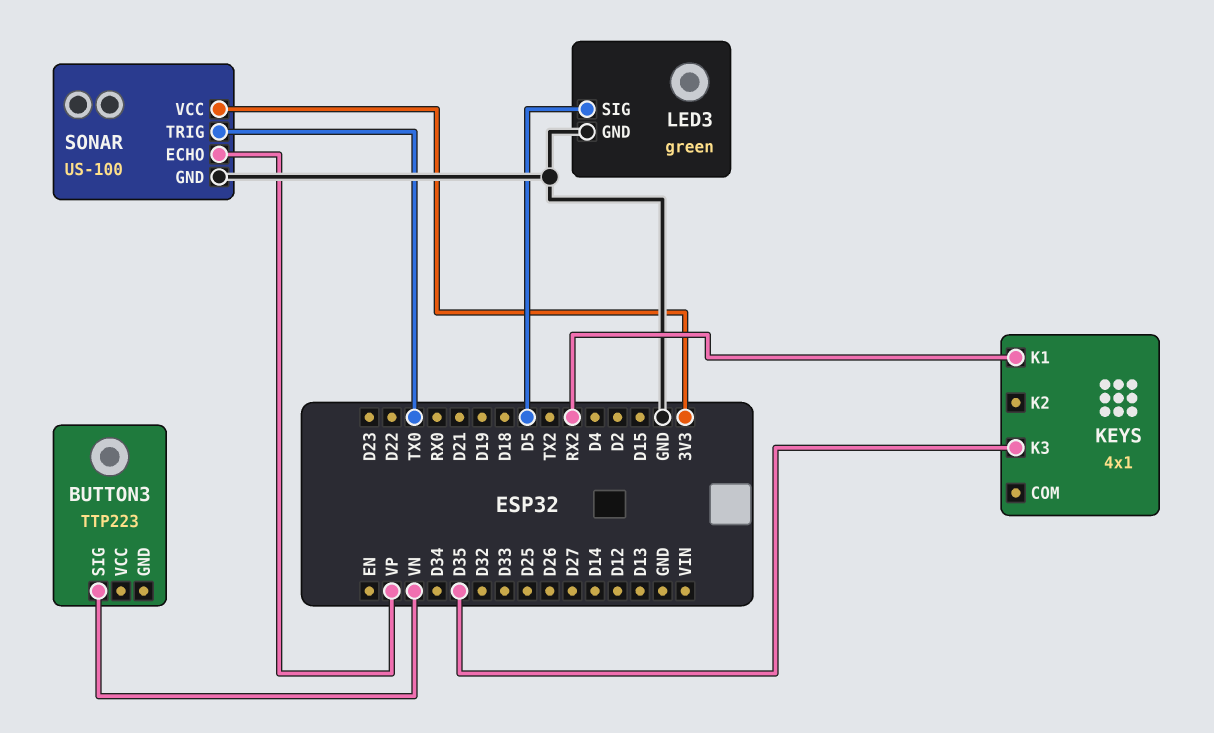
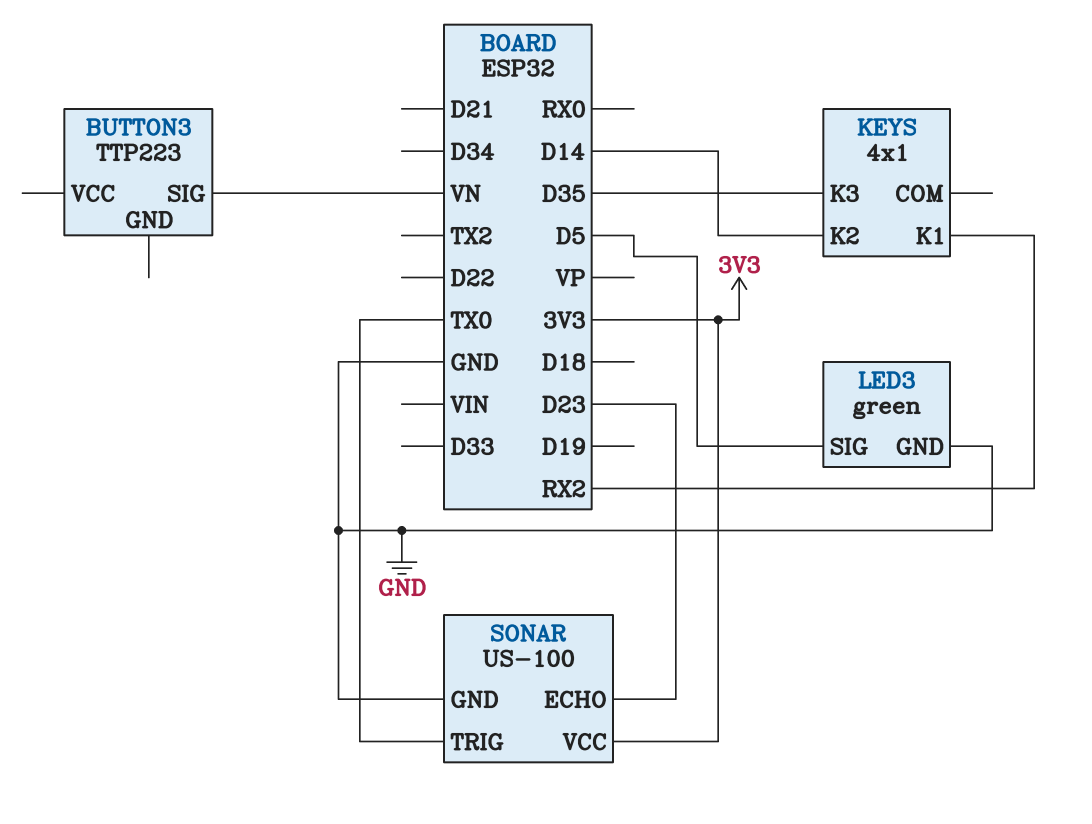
KEYS pin K2: none -> D14
SONAR pin ECHO: VP -> D23

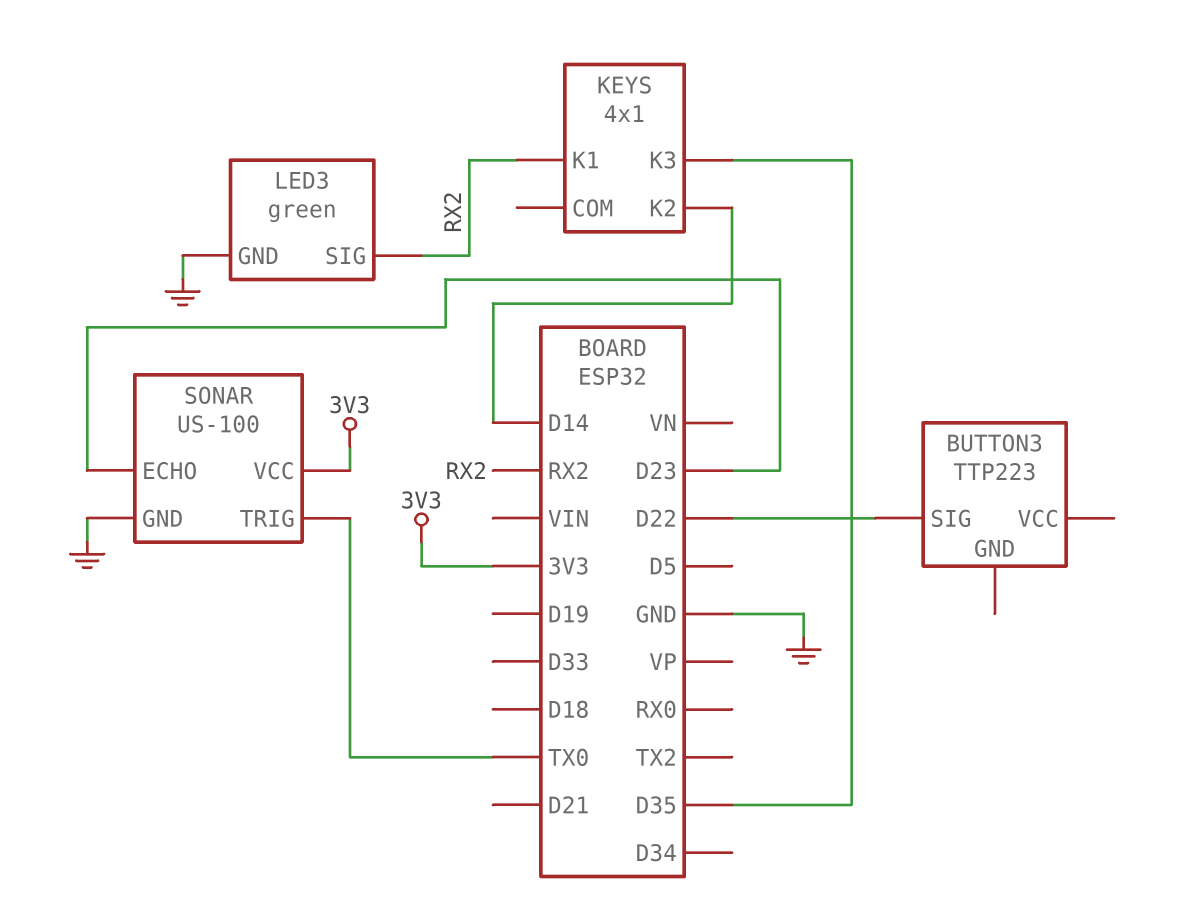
BUTTON3 pin SIG: VN -> D22
LED3 pin SIG: D5 -> RX2

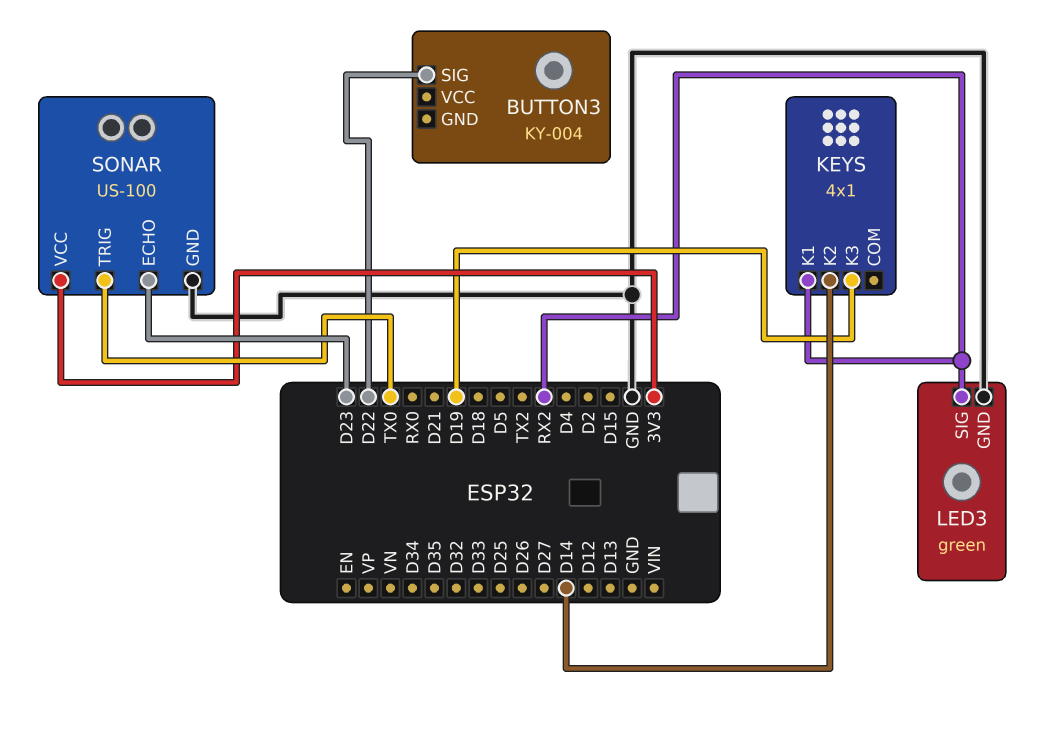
BUTTON3: TTP223 -> KY-004
KEYS pin K3: D35 -> D19

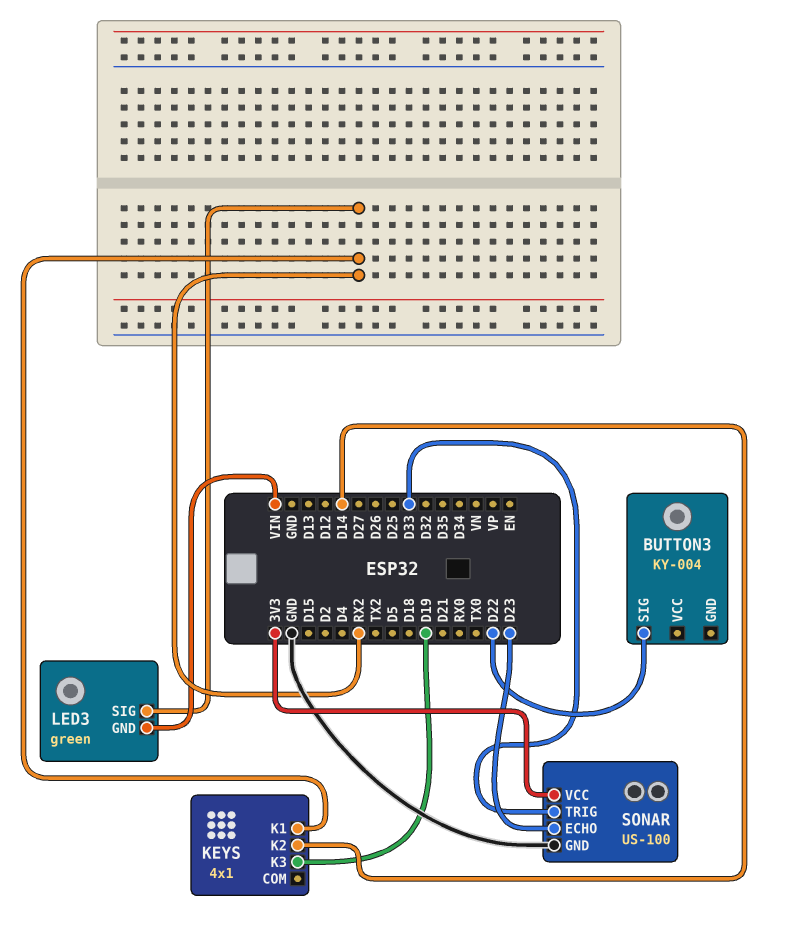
LED3 pin GND: GND -> VIN
SONAR pin TRIG: TX0 -> D33

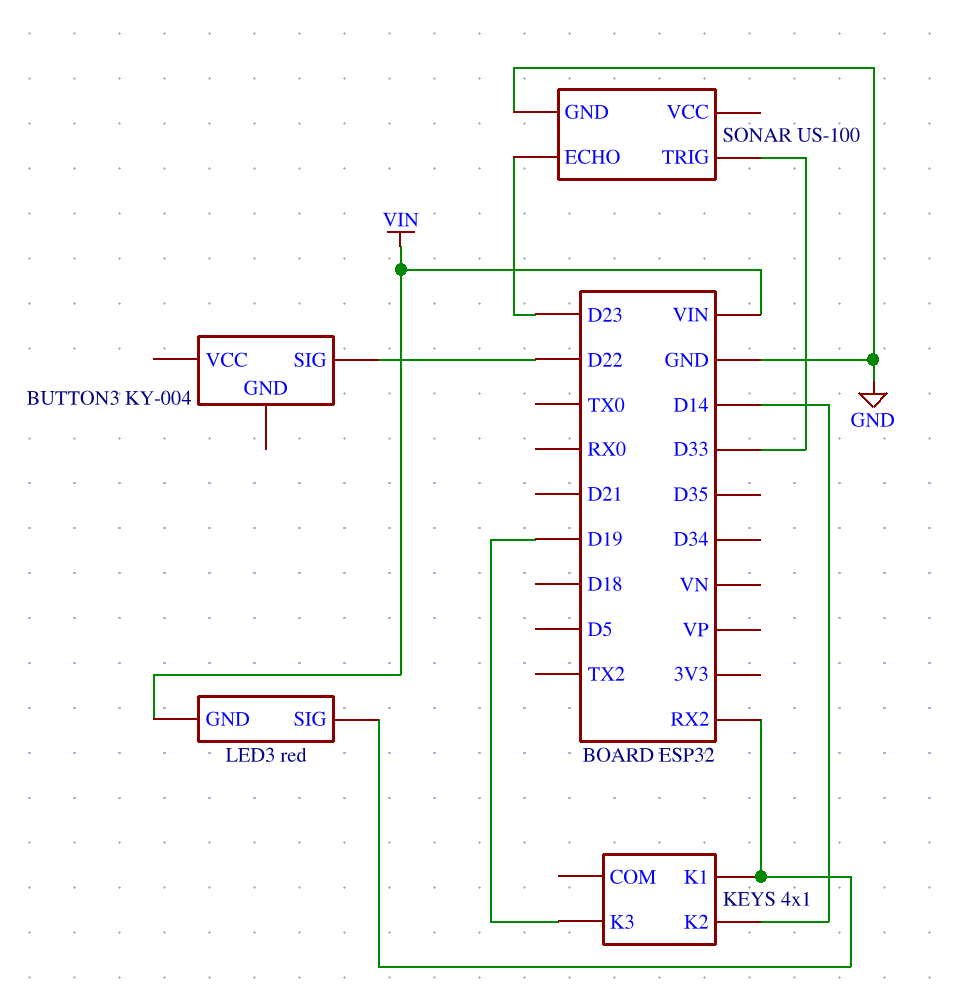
LED3: green -> red
SONAR pin VCC: 3V3 -> none

